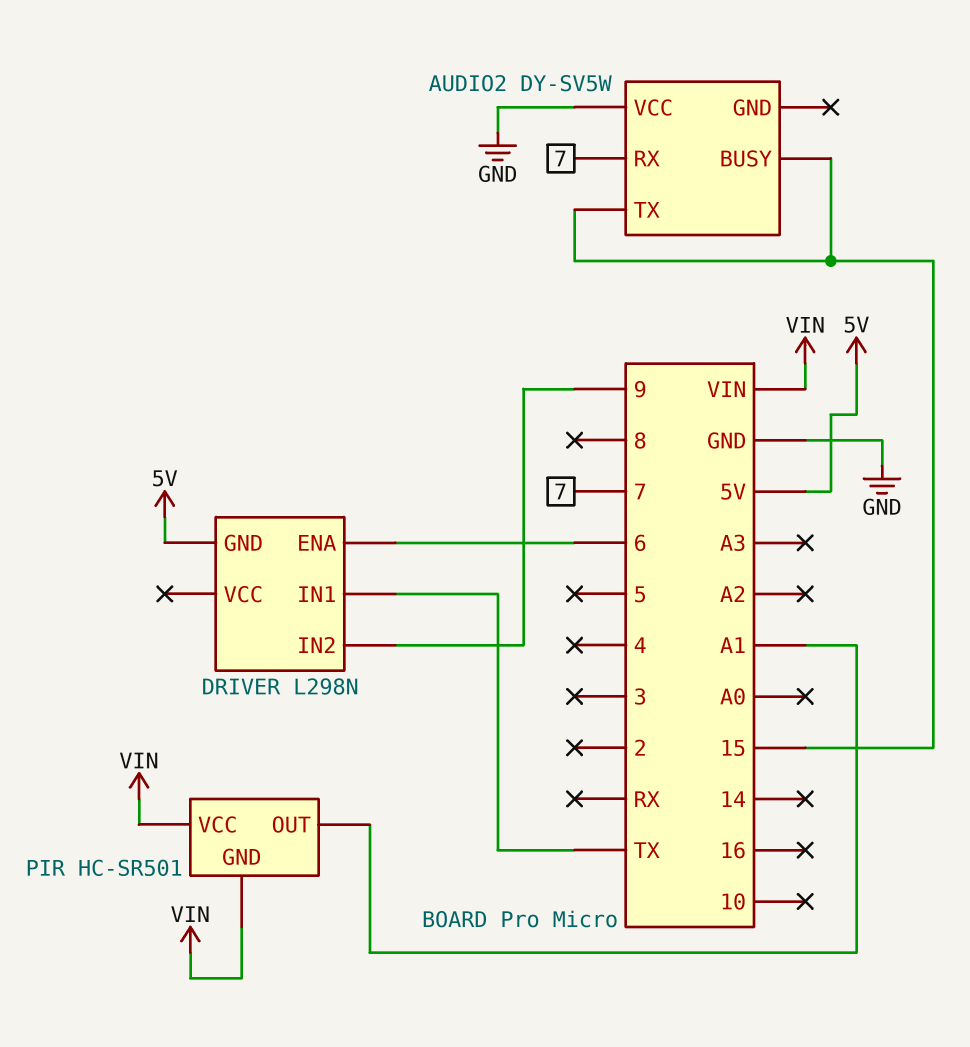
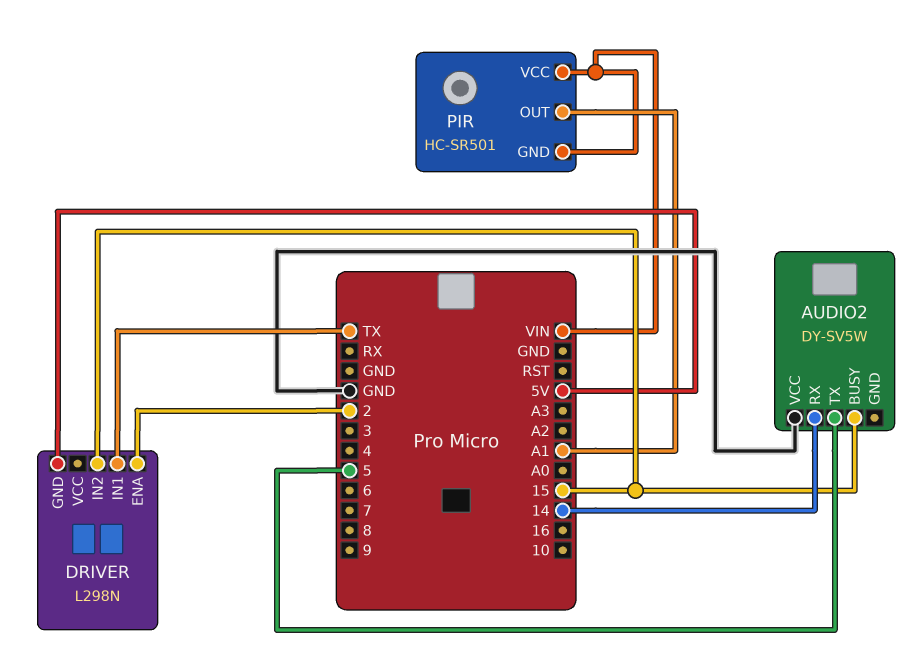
AUDIO2 pin RX: 7 -> 14
AUDIO2 pin TX: 15 -> 5
DRIVER pin ENA: 6 -> 2
DRIVER pin IN2: 9 -> 15

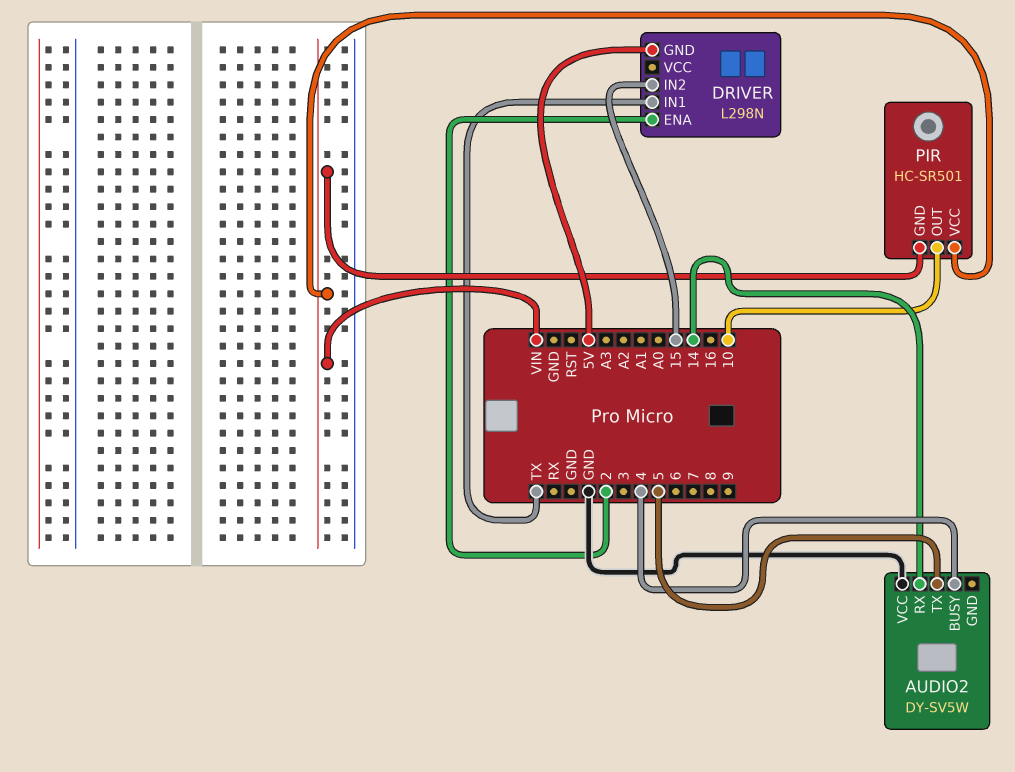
AUDIO2 pin BUSY: 15 -> 4
PIR pin OUT: A1 -> 10

